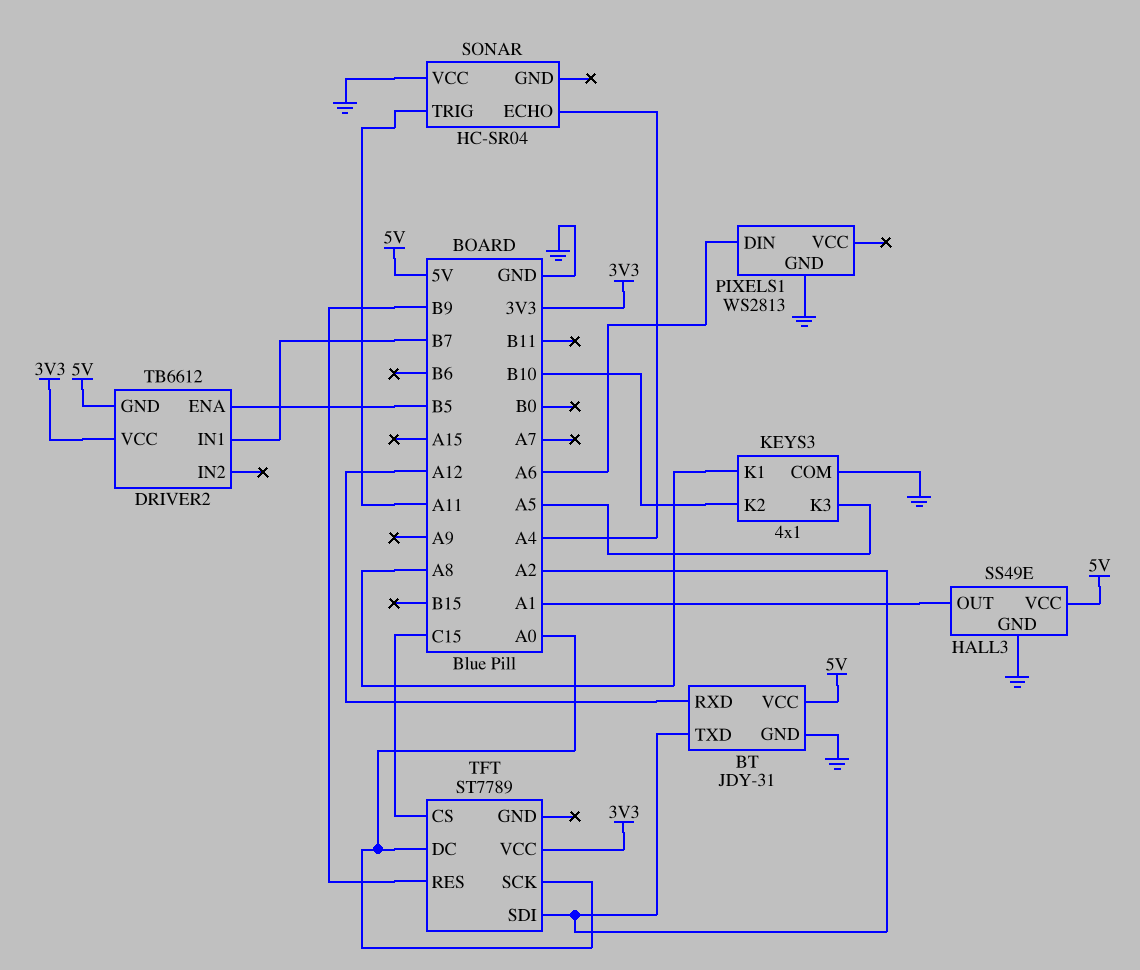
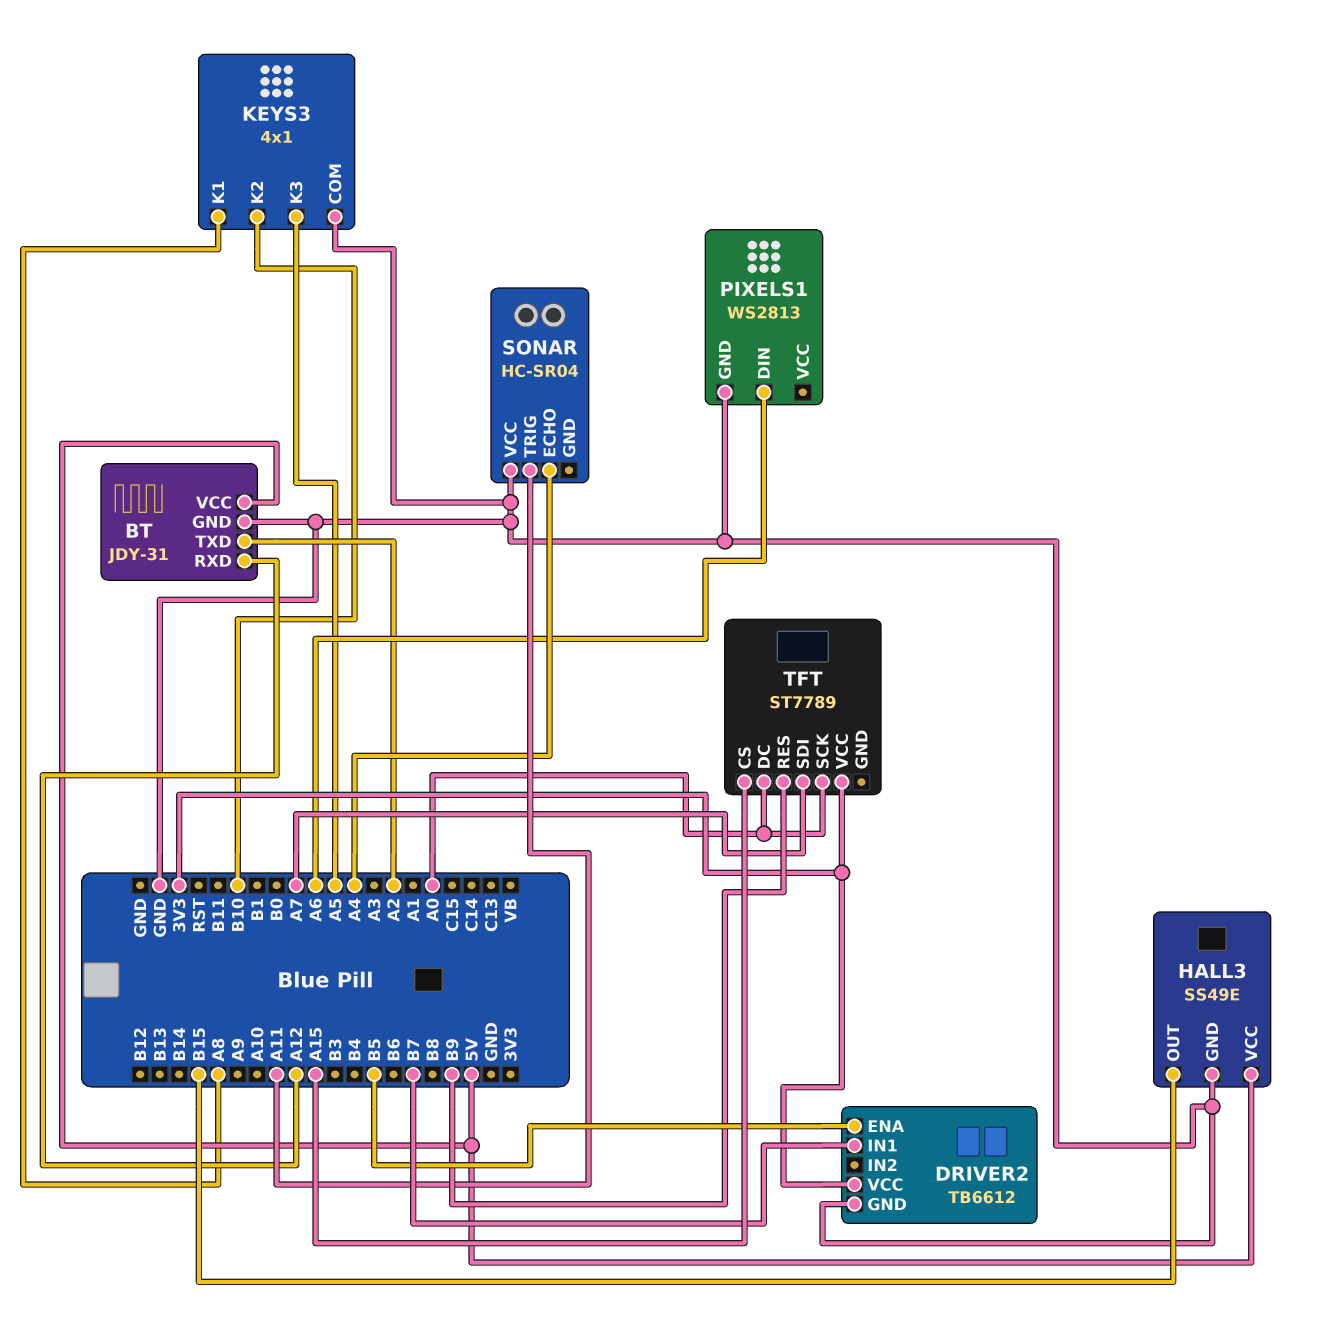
DRIVER2 pin GND: 5V -> GND
HALL3 pin OUT: A1 -> B15
TFT pin CS: C15 -> A15
TFT pin SDI: A2 -> A7

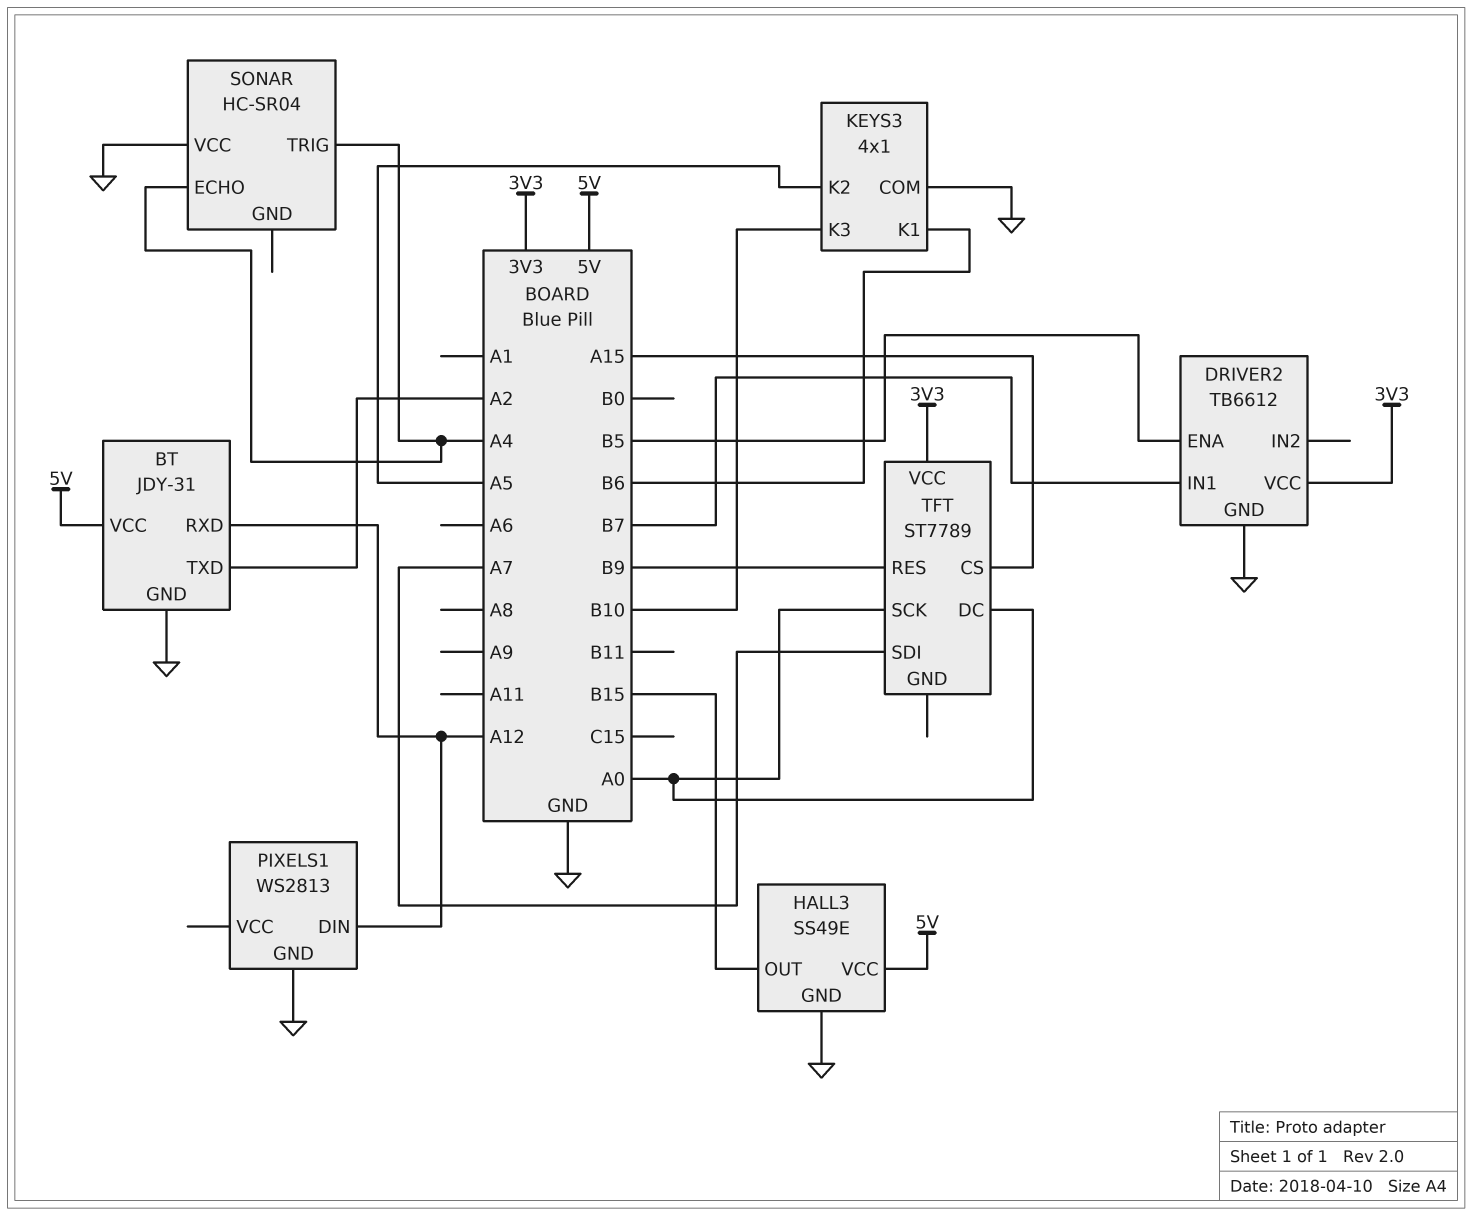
KEYS3 pin K1: A8 -> B6
KEYS3 pin K2: B10 -> A5
KEYS3 pin K3: A5 -> B10
PIXELS1 pin DIN: A6 -> A12
SONAR pin TRIG: A11 -> A4

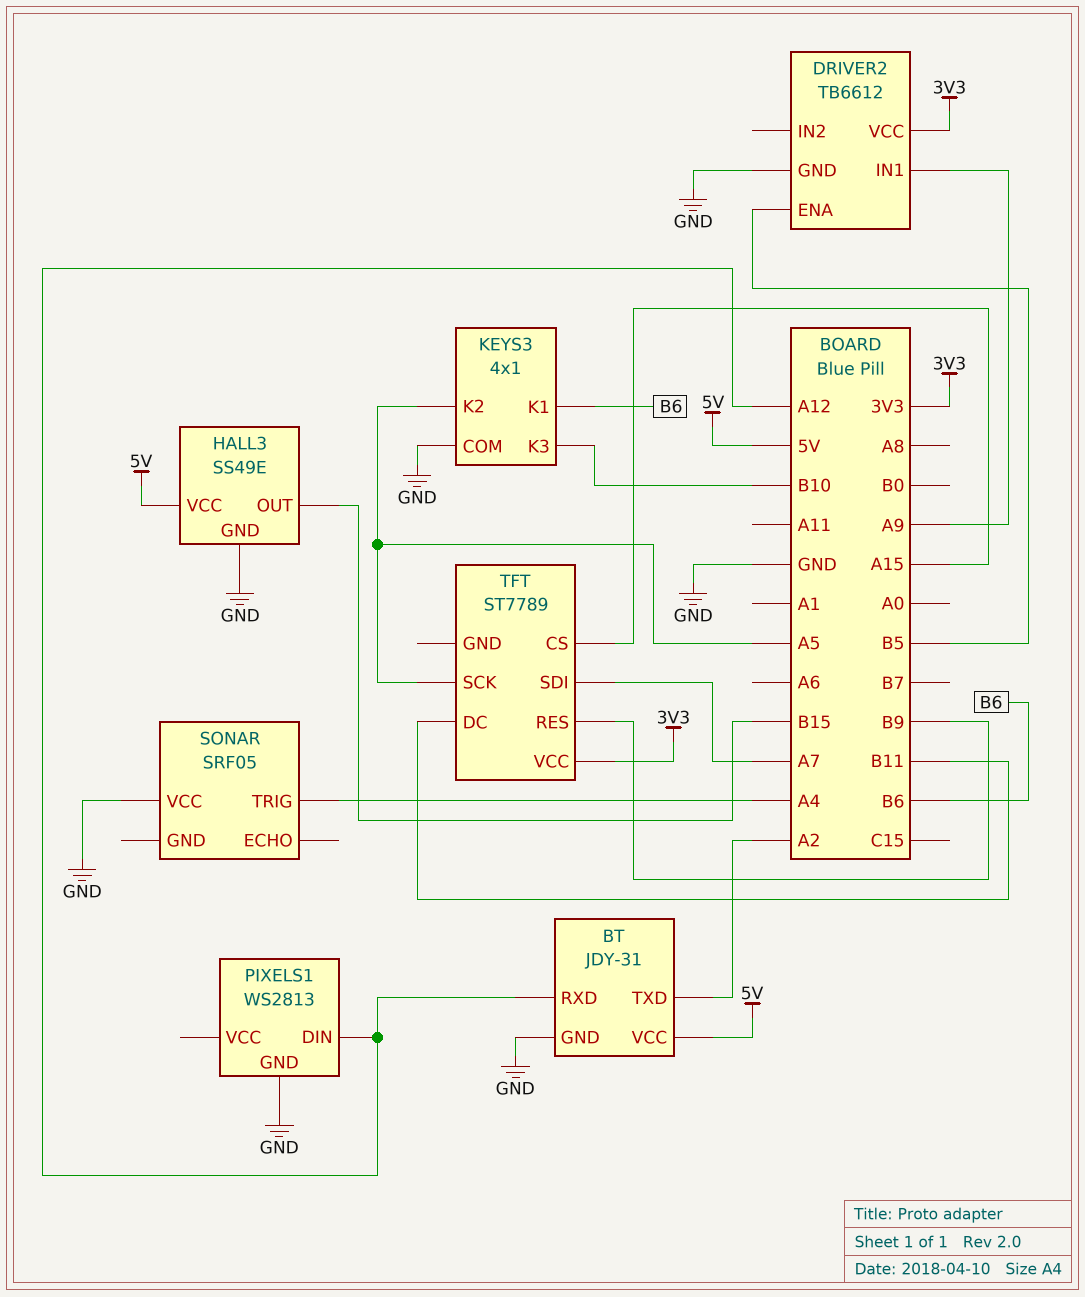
DRIVER2 pin IN1: B7 -> A9
SONAR: HC-SR04 -> SRF05
SONAR pin ECHO: A4 -> none
TFT pin DC: A0 -> B11
TFT pin SCK: A0 -> A5

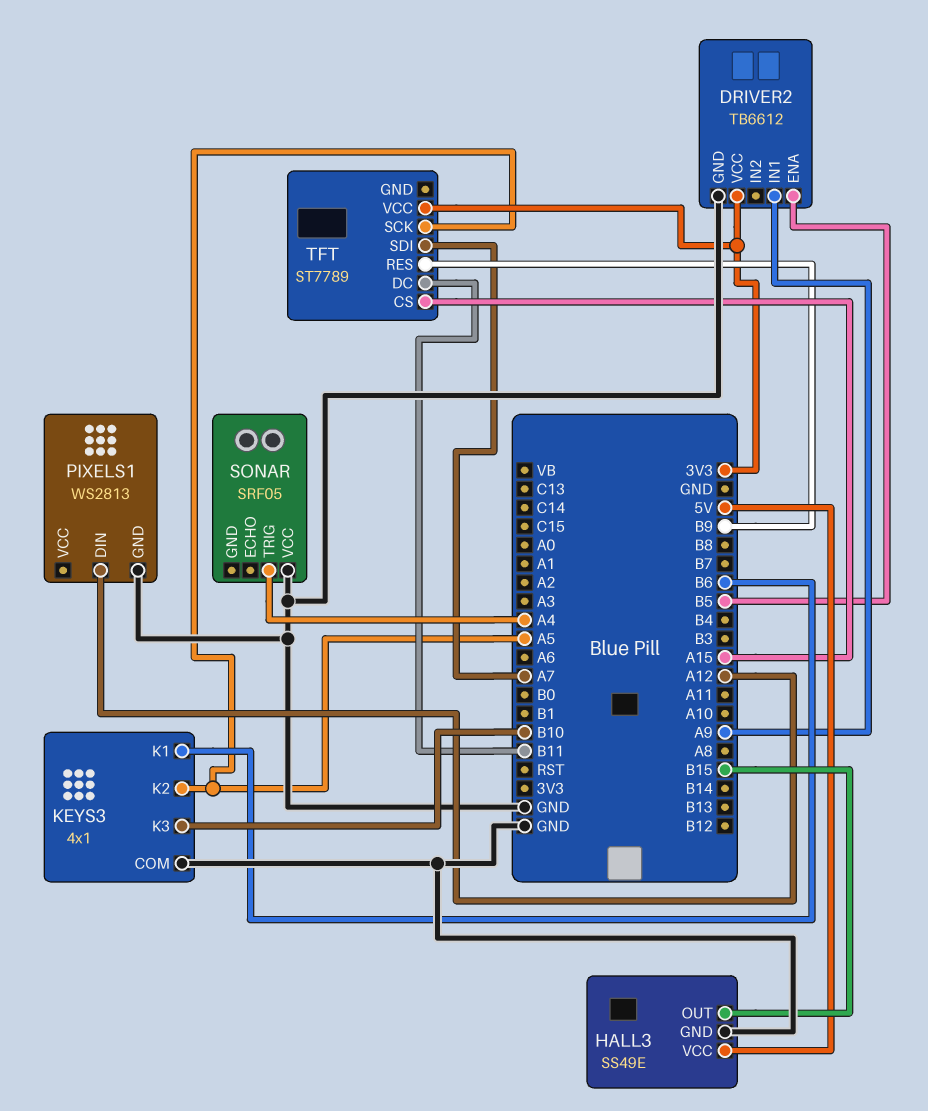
BT: JDY-31 -> none
BT pin GND: GND -> none
BT pin RXD: A12 -> none
BT pin TXD: A2 -> none
BT pin VCC: 5V -> none

